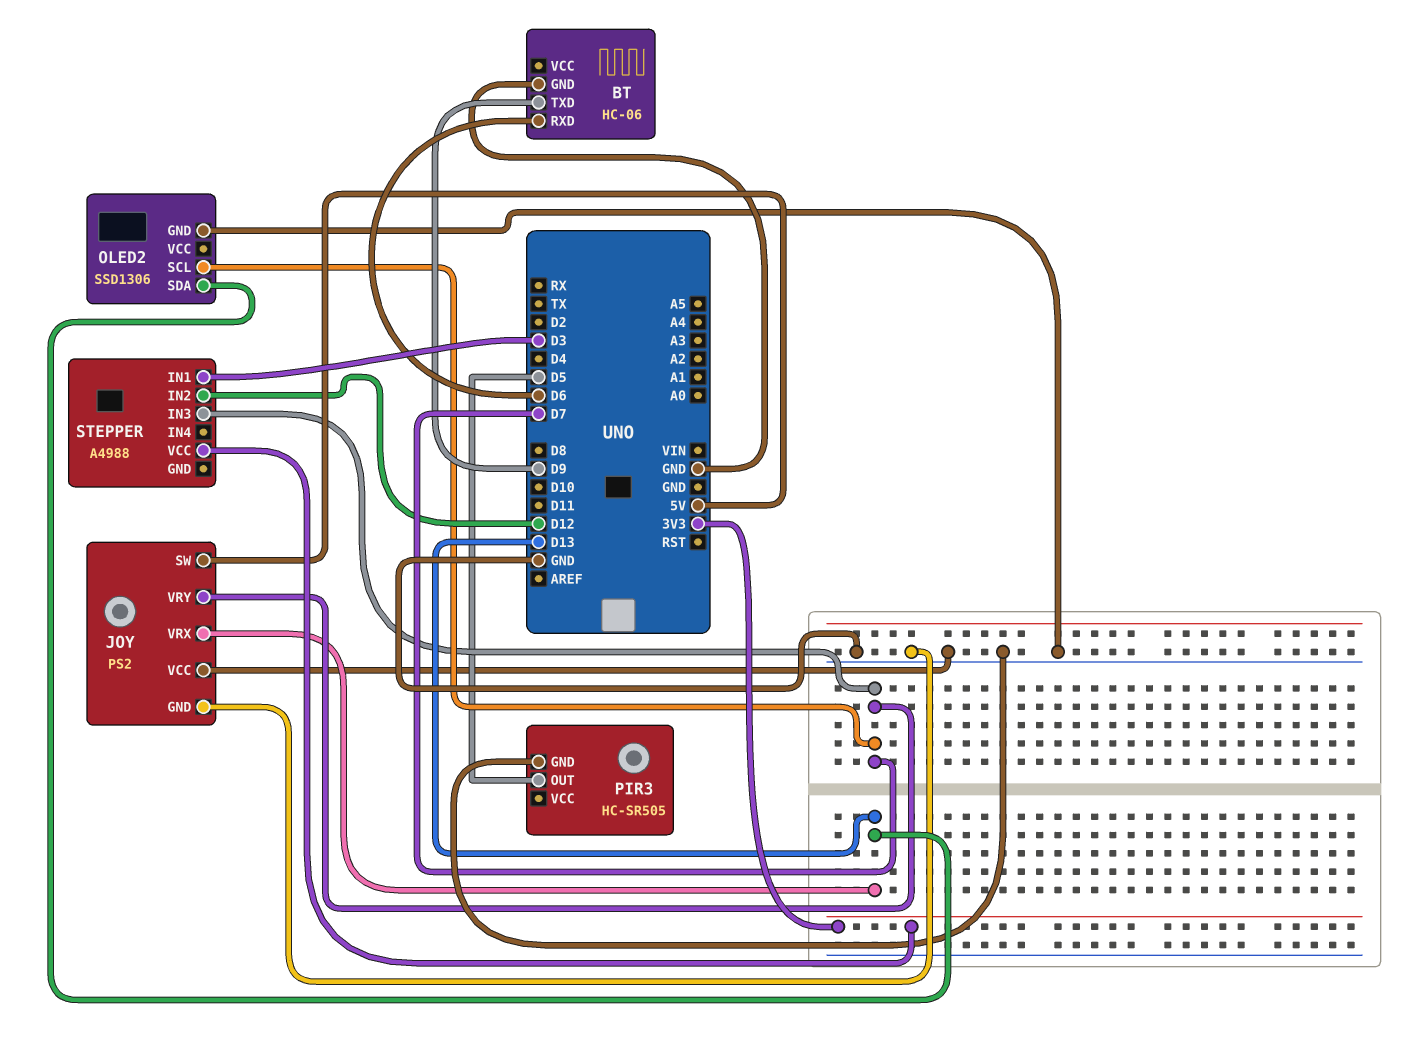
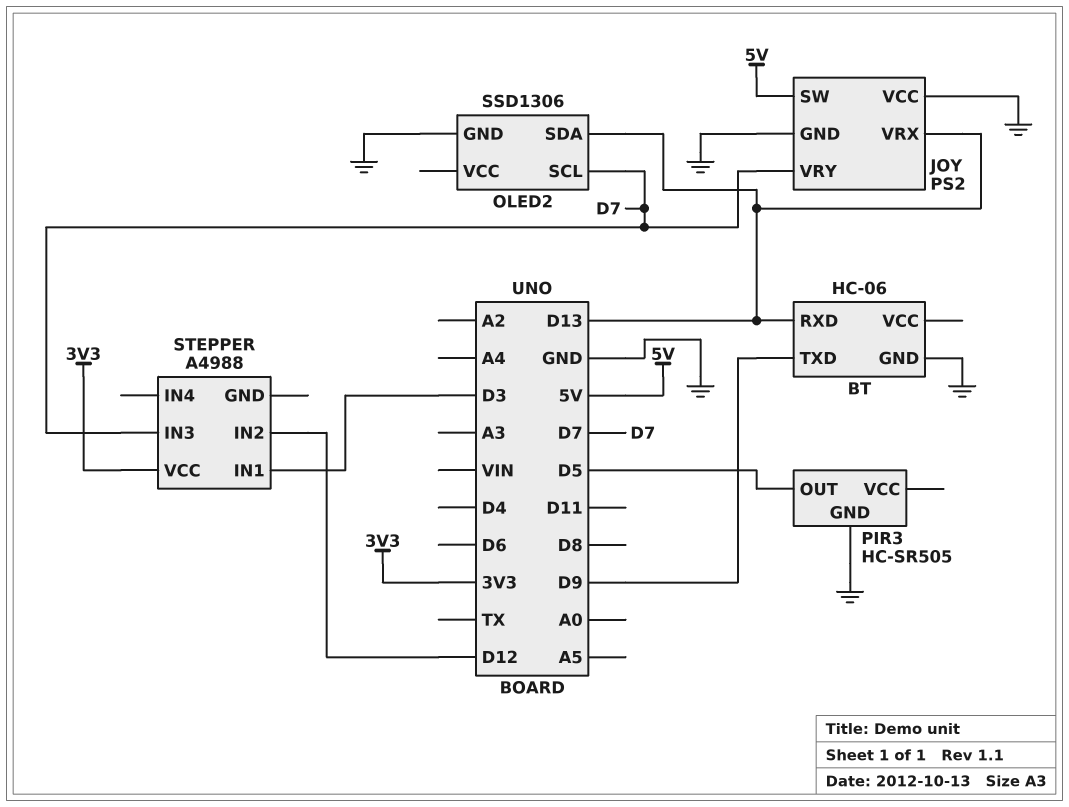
BT pin RXD: D6 -> D13

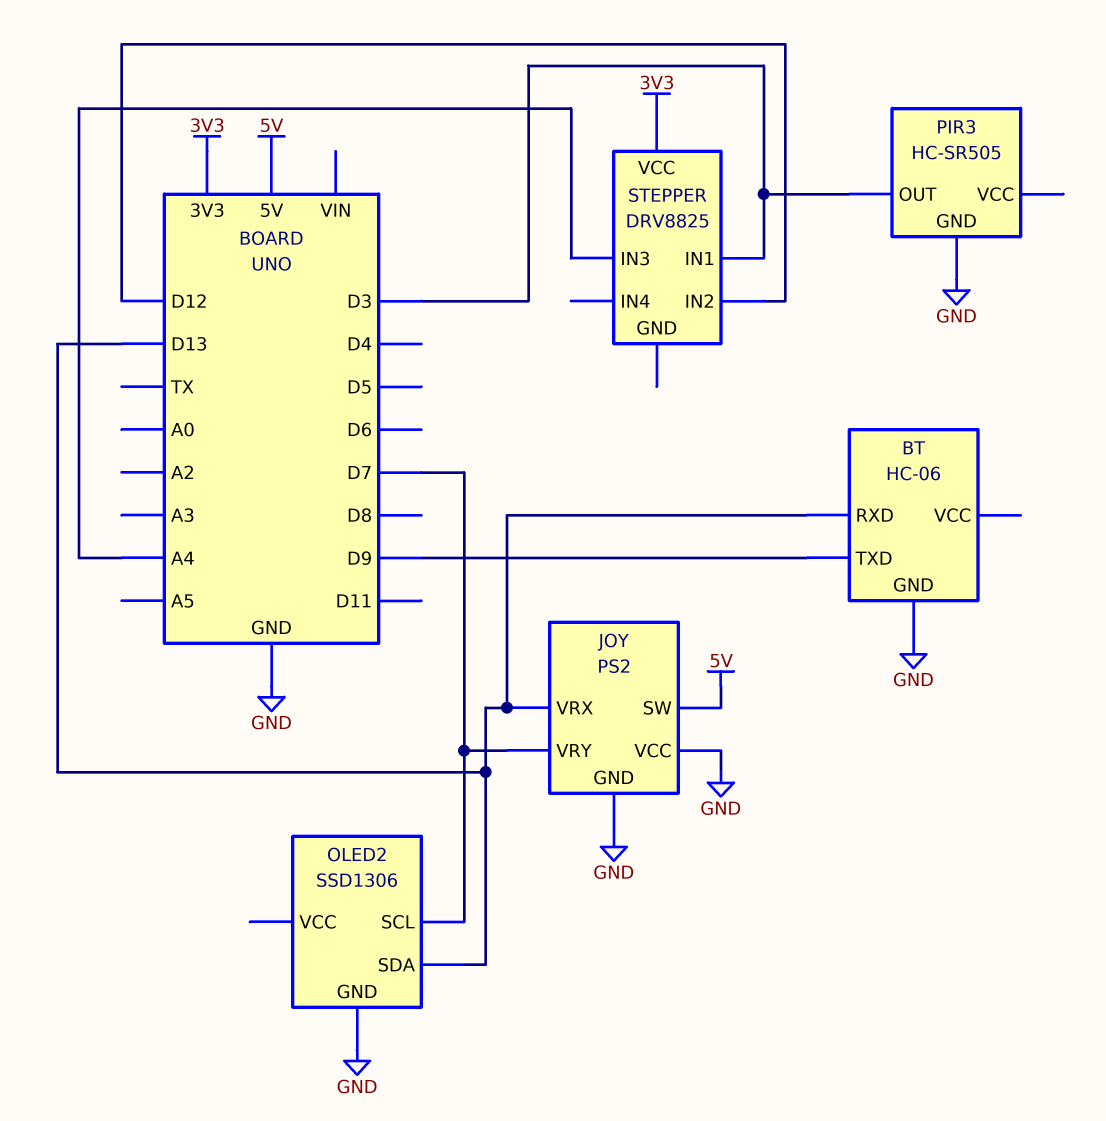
PIR3 pin OUT: D5 -> D3
STEPPER: A4988 -> DRV8825
STEPPER pin IN3: D7 -> A4

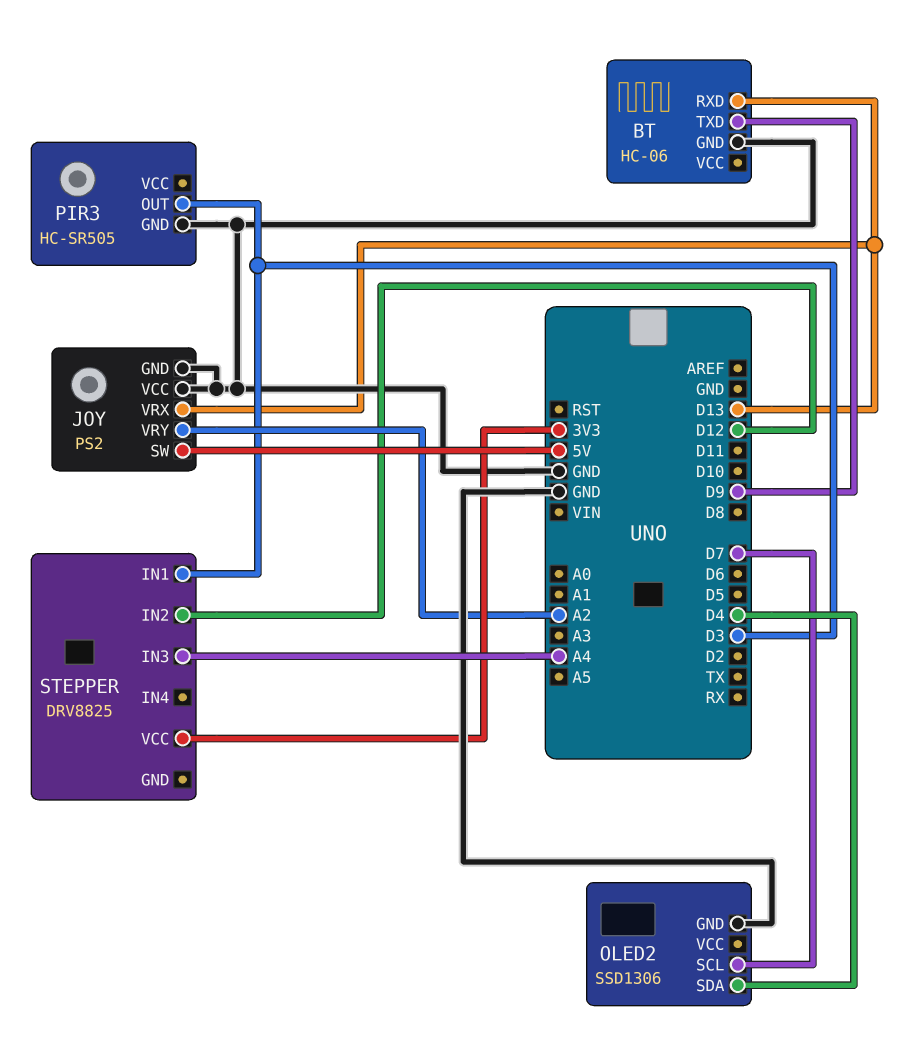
JOY pin VRY: D7 -> A2
OLED2 pin SDA: D13 -> D4

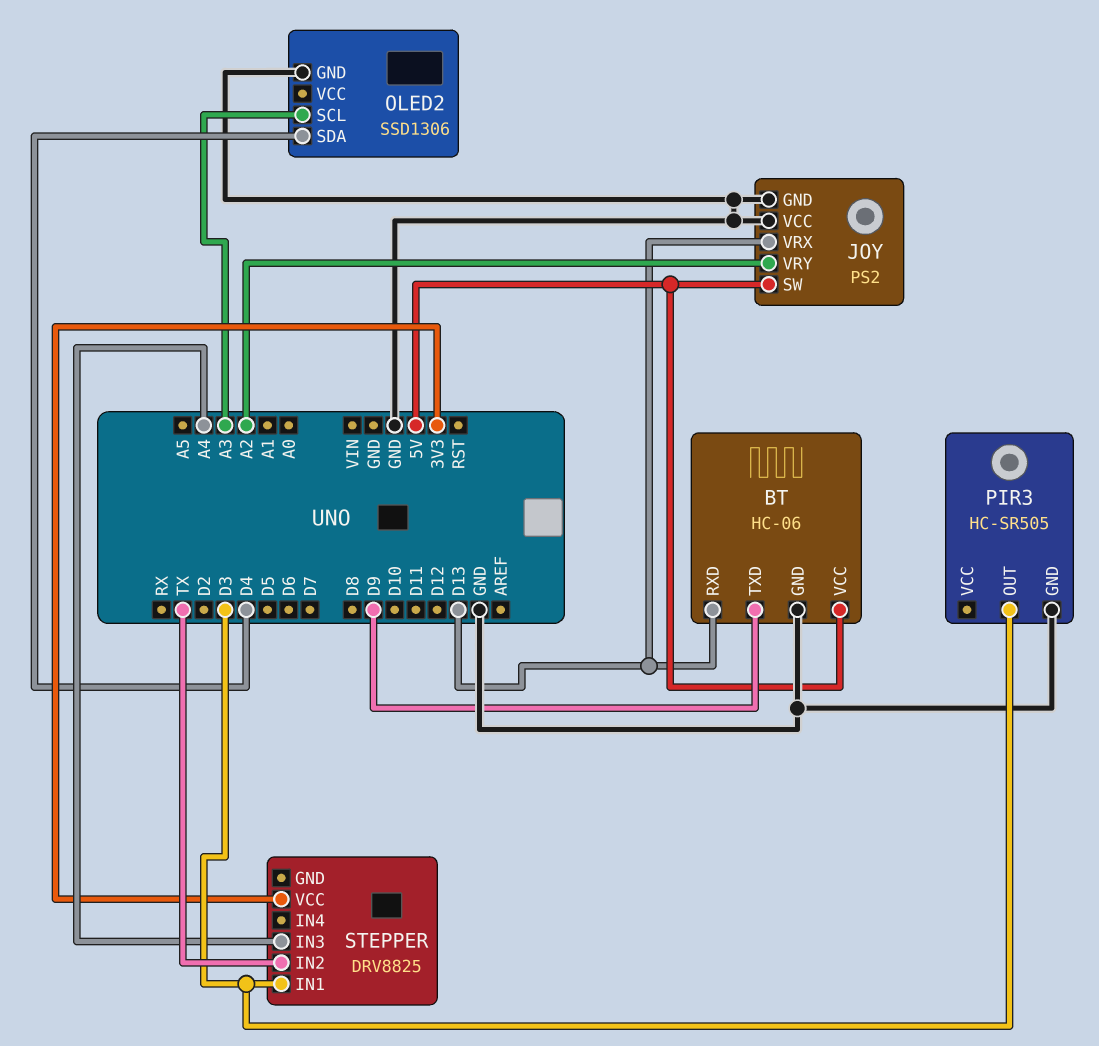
BT pin VCC: none -> 5V
OLED2 pin SCL: D7 -> A3
STEPPER pin IN2: D12 -> TX

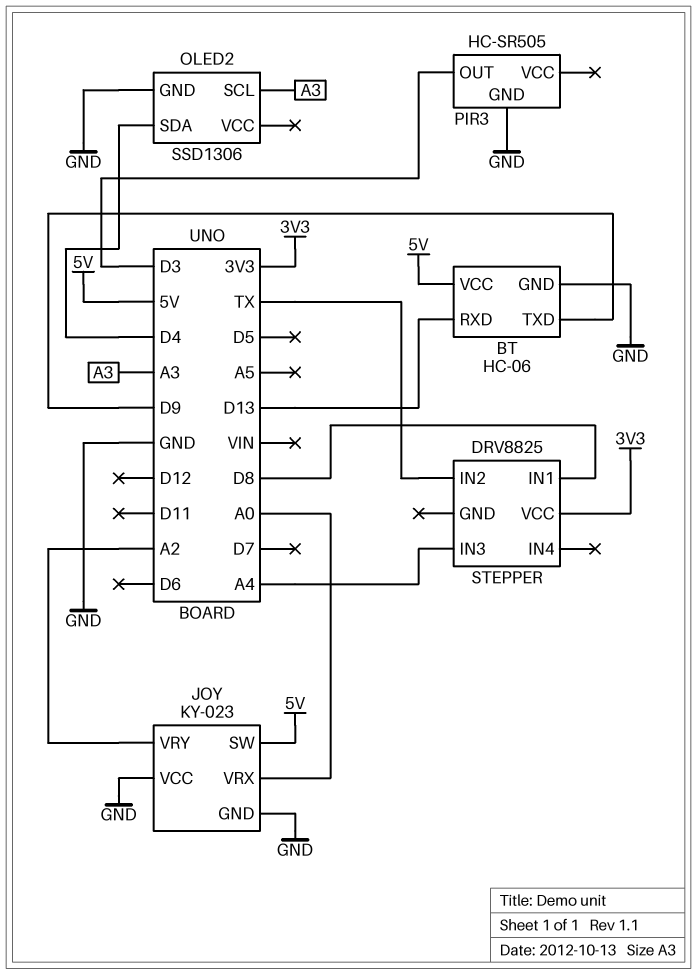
JOY: PS2 -> KY-023
JOY pin VRX: D13 -> A0
STEPPER pin IN1: D3 -> D8

